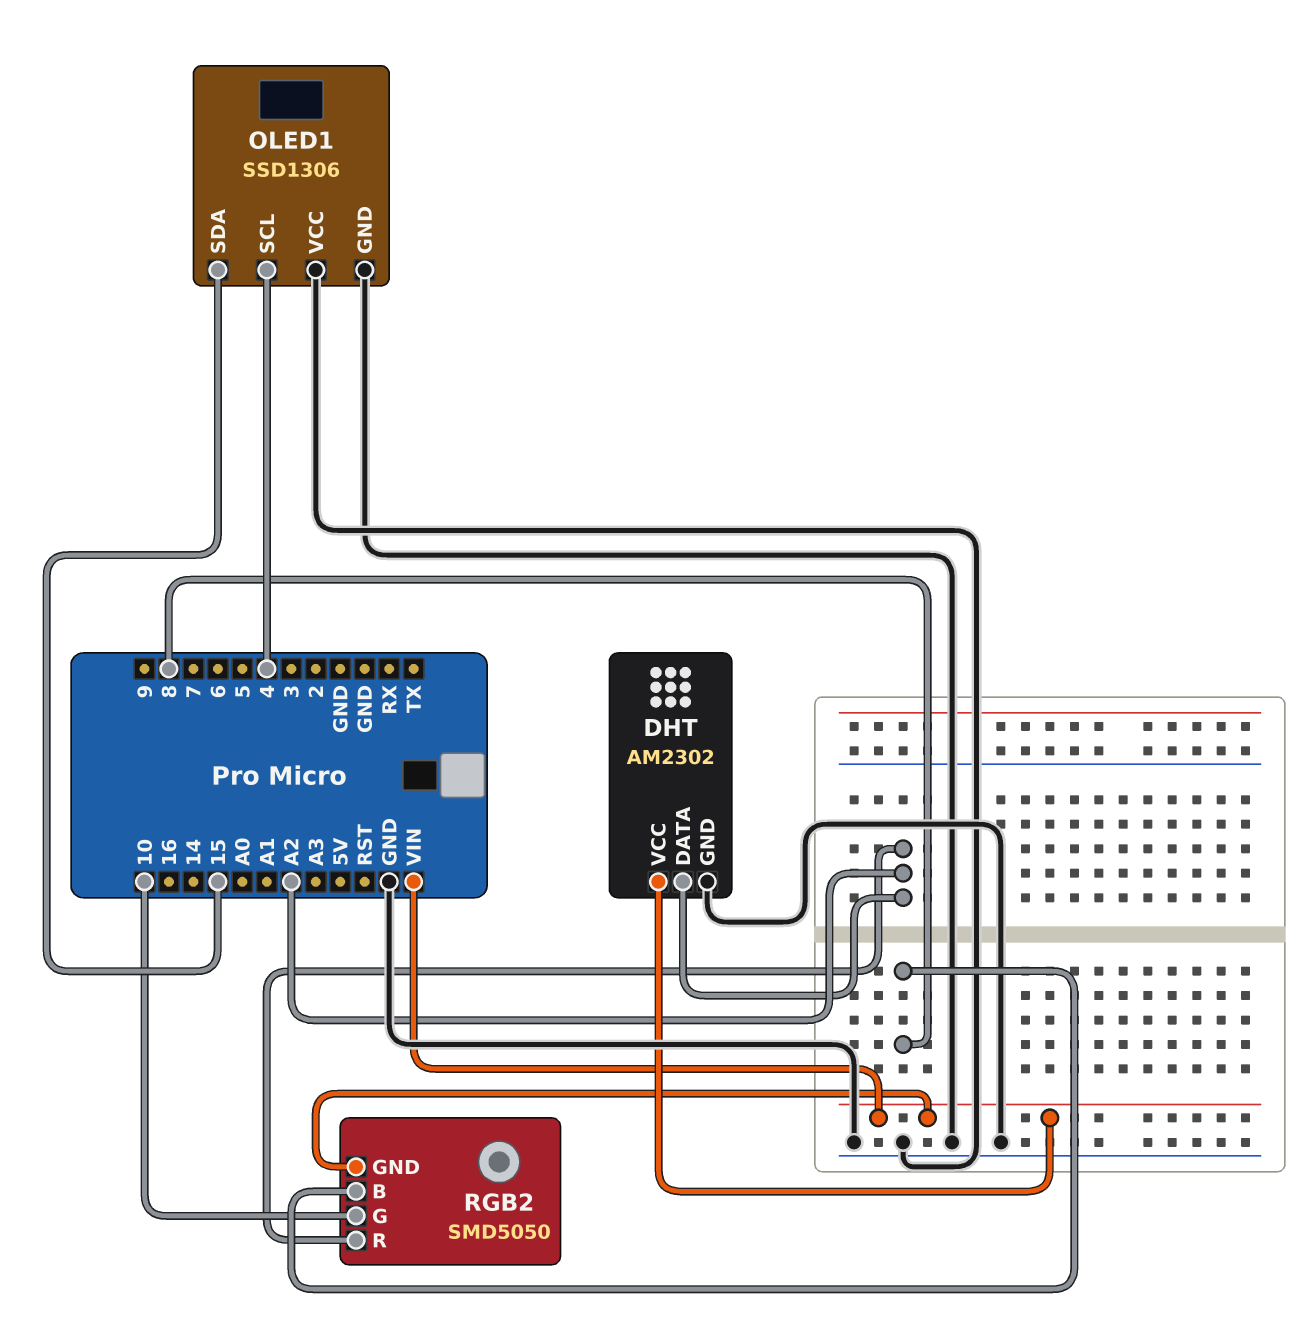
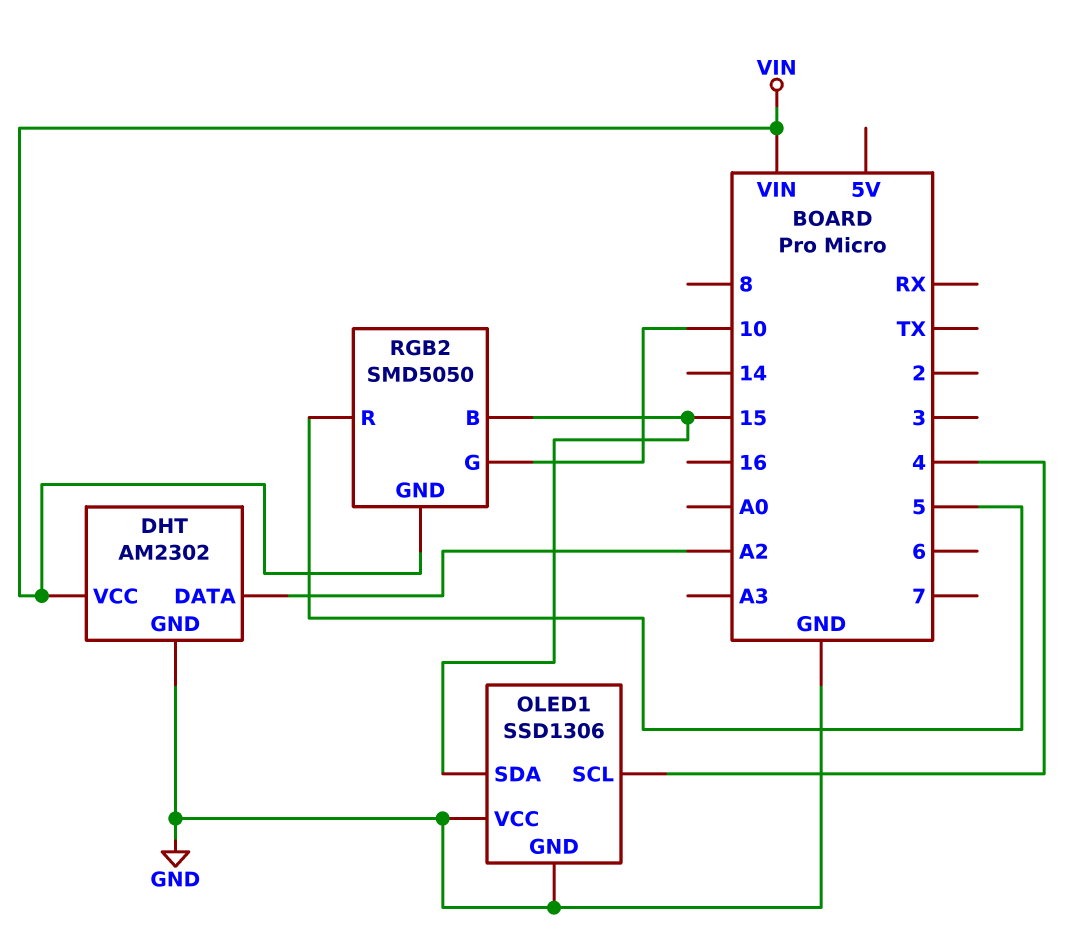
RGB2 pin B: 8 -> 15
RGB2 pin R: A2 -> 5

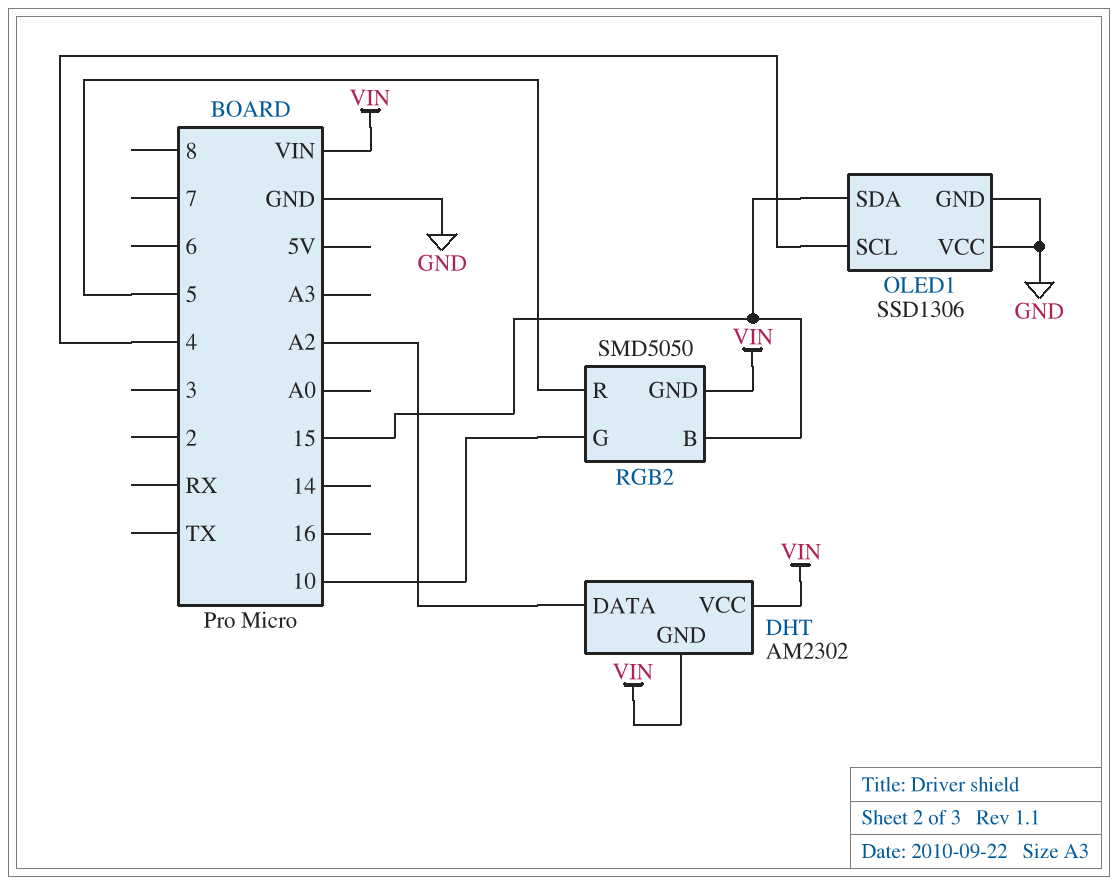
DHT pin GND: GND -> VIN

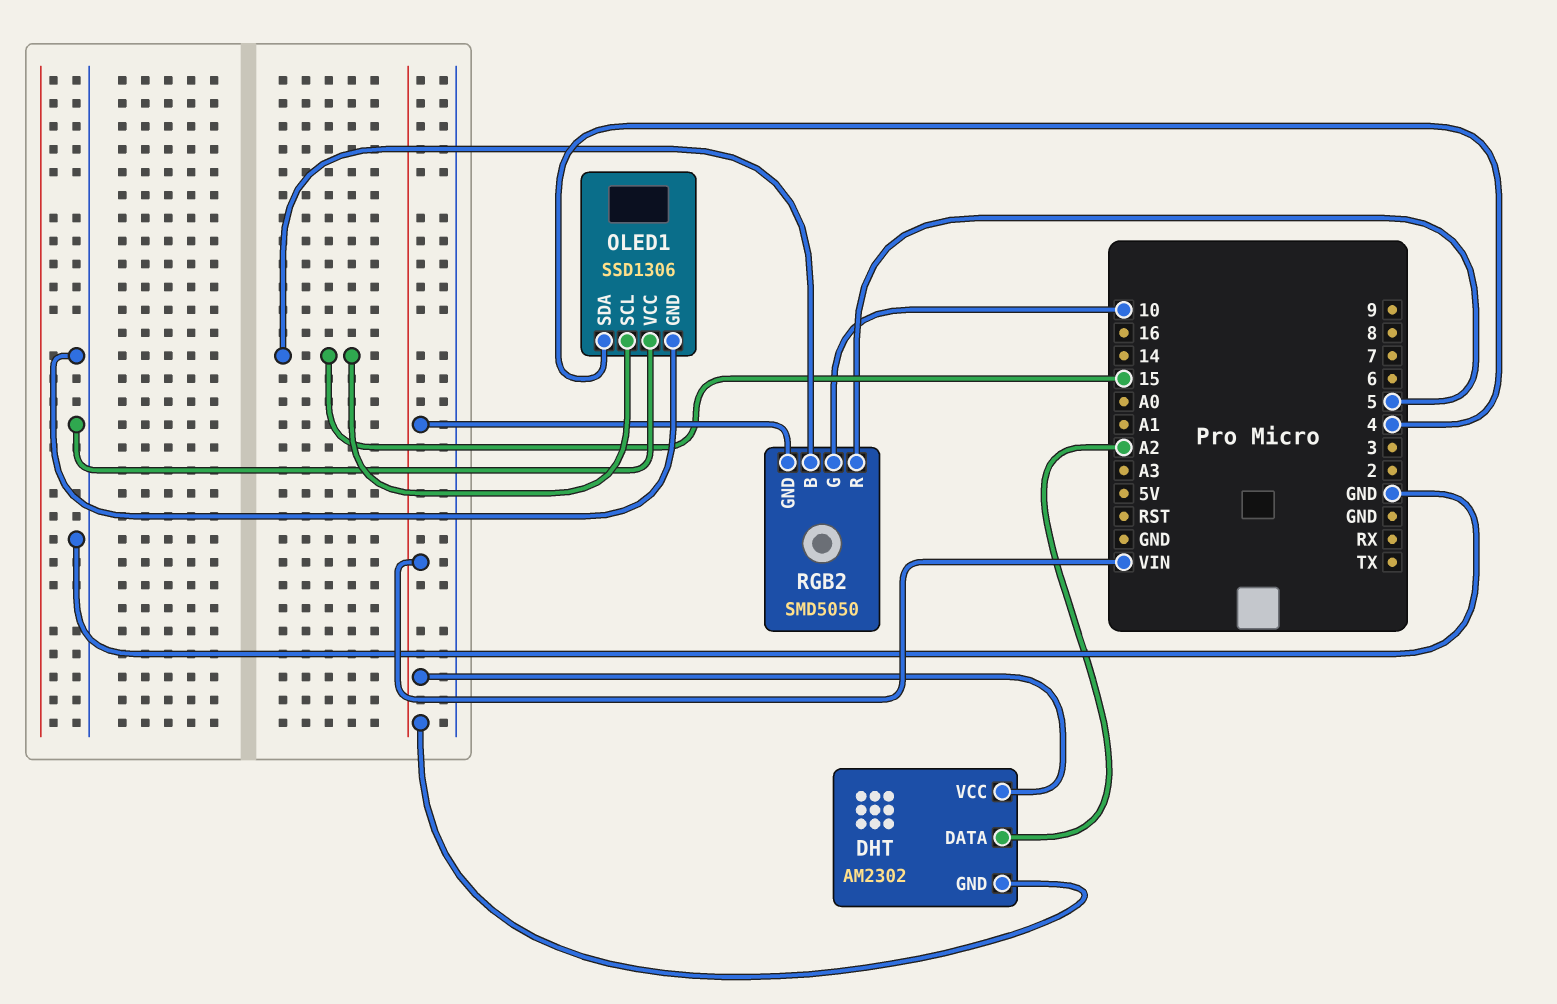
OLED1 pin SCL: 4 -> 15
OLED1 pin SDA: 15 -> 4

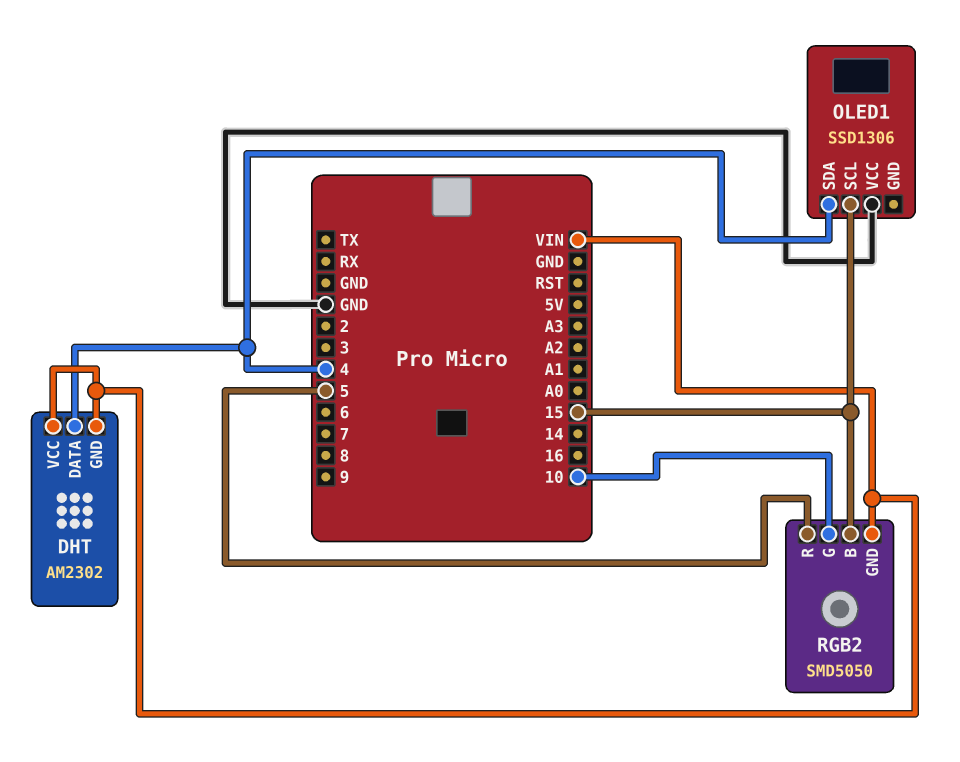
DHT pin DATA: A2 -> 4
OLED1 pin GND: GND -> none

